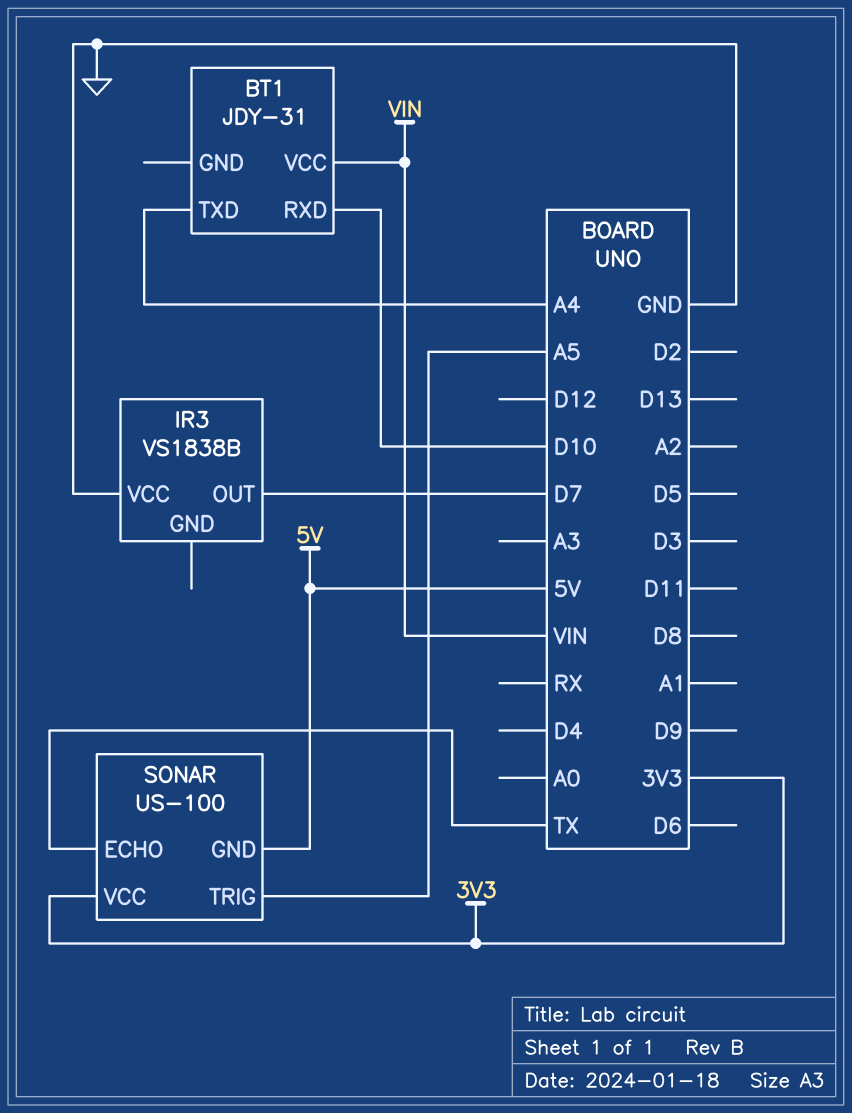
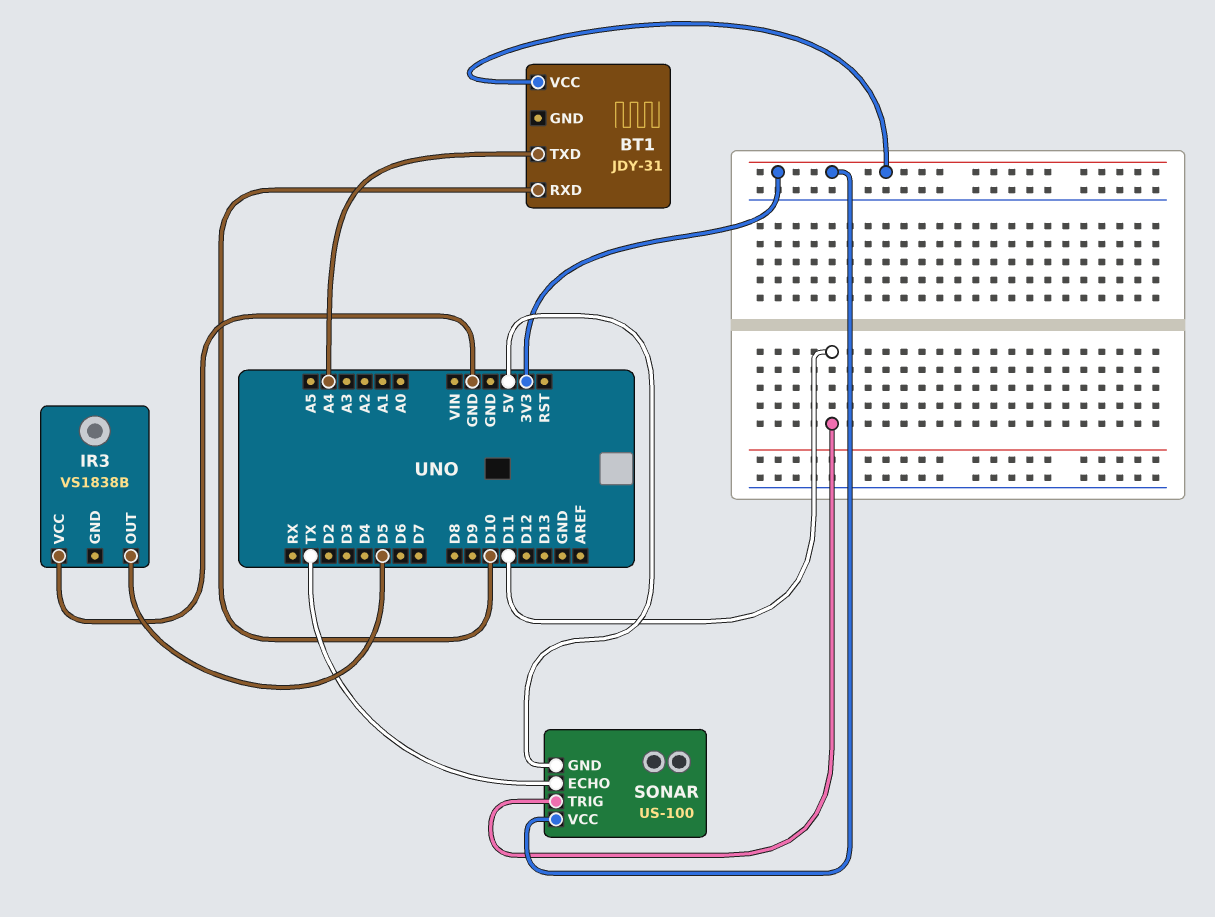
BT1 pin VCC: VIN -> 3V3
IR3 pin OUT: D7 -> D5
SONAR pin TRIG: A5 -> D11

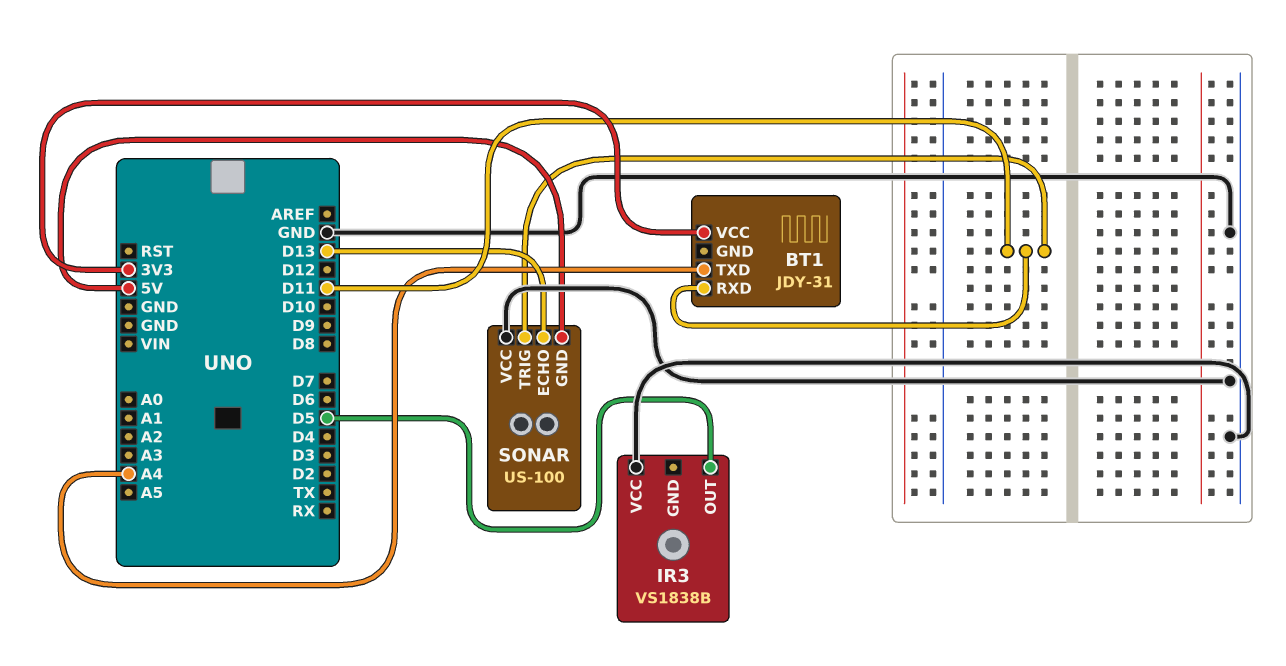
BT1 pin RXD: D10 -> D11
SONAR pin ECHO: TX -> D13
SONAR pin VCC: 3V3 -> GND

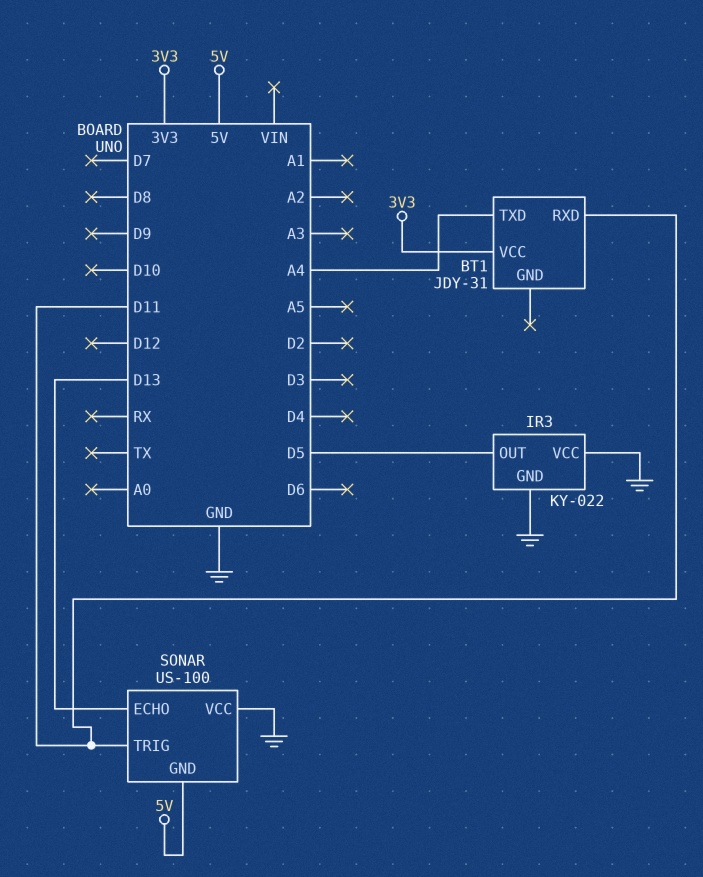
IR3: VS1838B -> KY-022
IR3 pin GND: none -> GND

